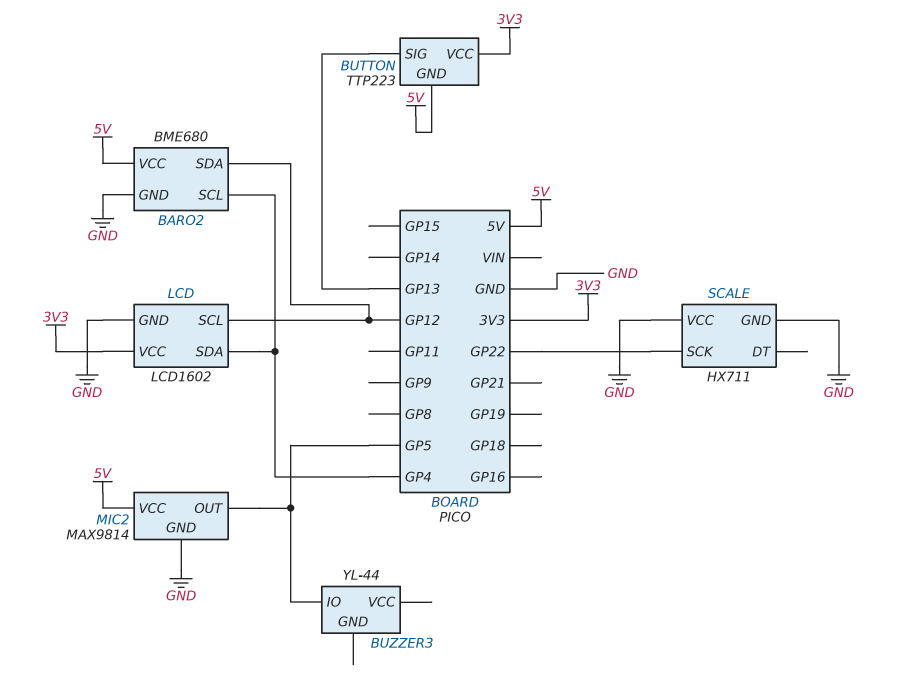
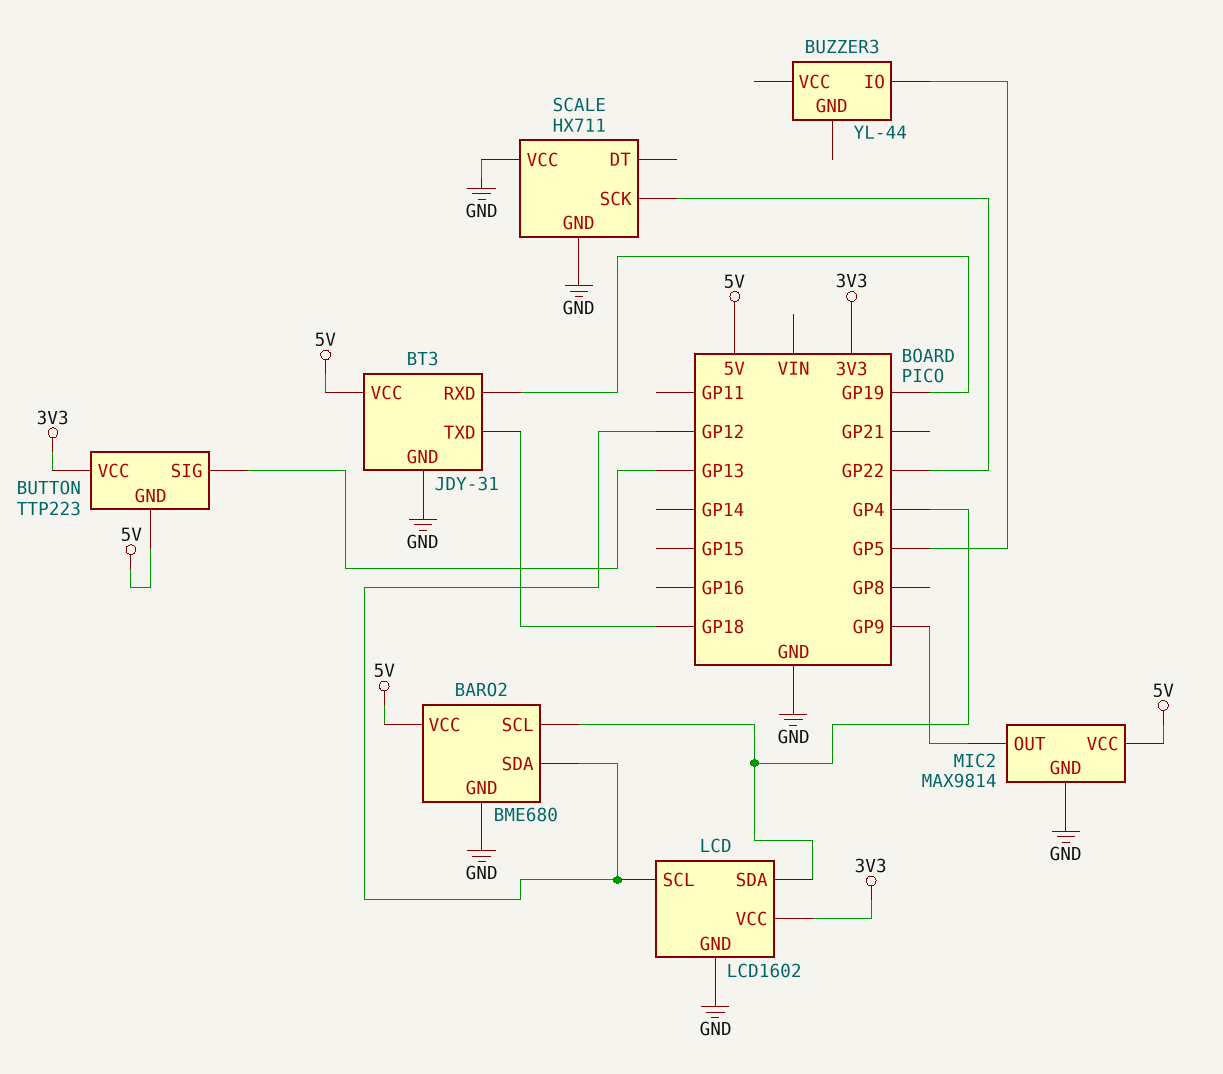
BT3: none -> JDY-31
BT3 pin GND: none -> GND
BT3 pin RXD: none -> GP19
BT3 pin TXD: none -> GP18
BT3 pin VCC: none -> 5V
MIC2 pin OUT: GP5 -> GP9

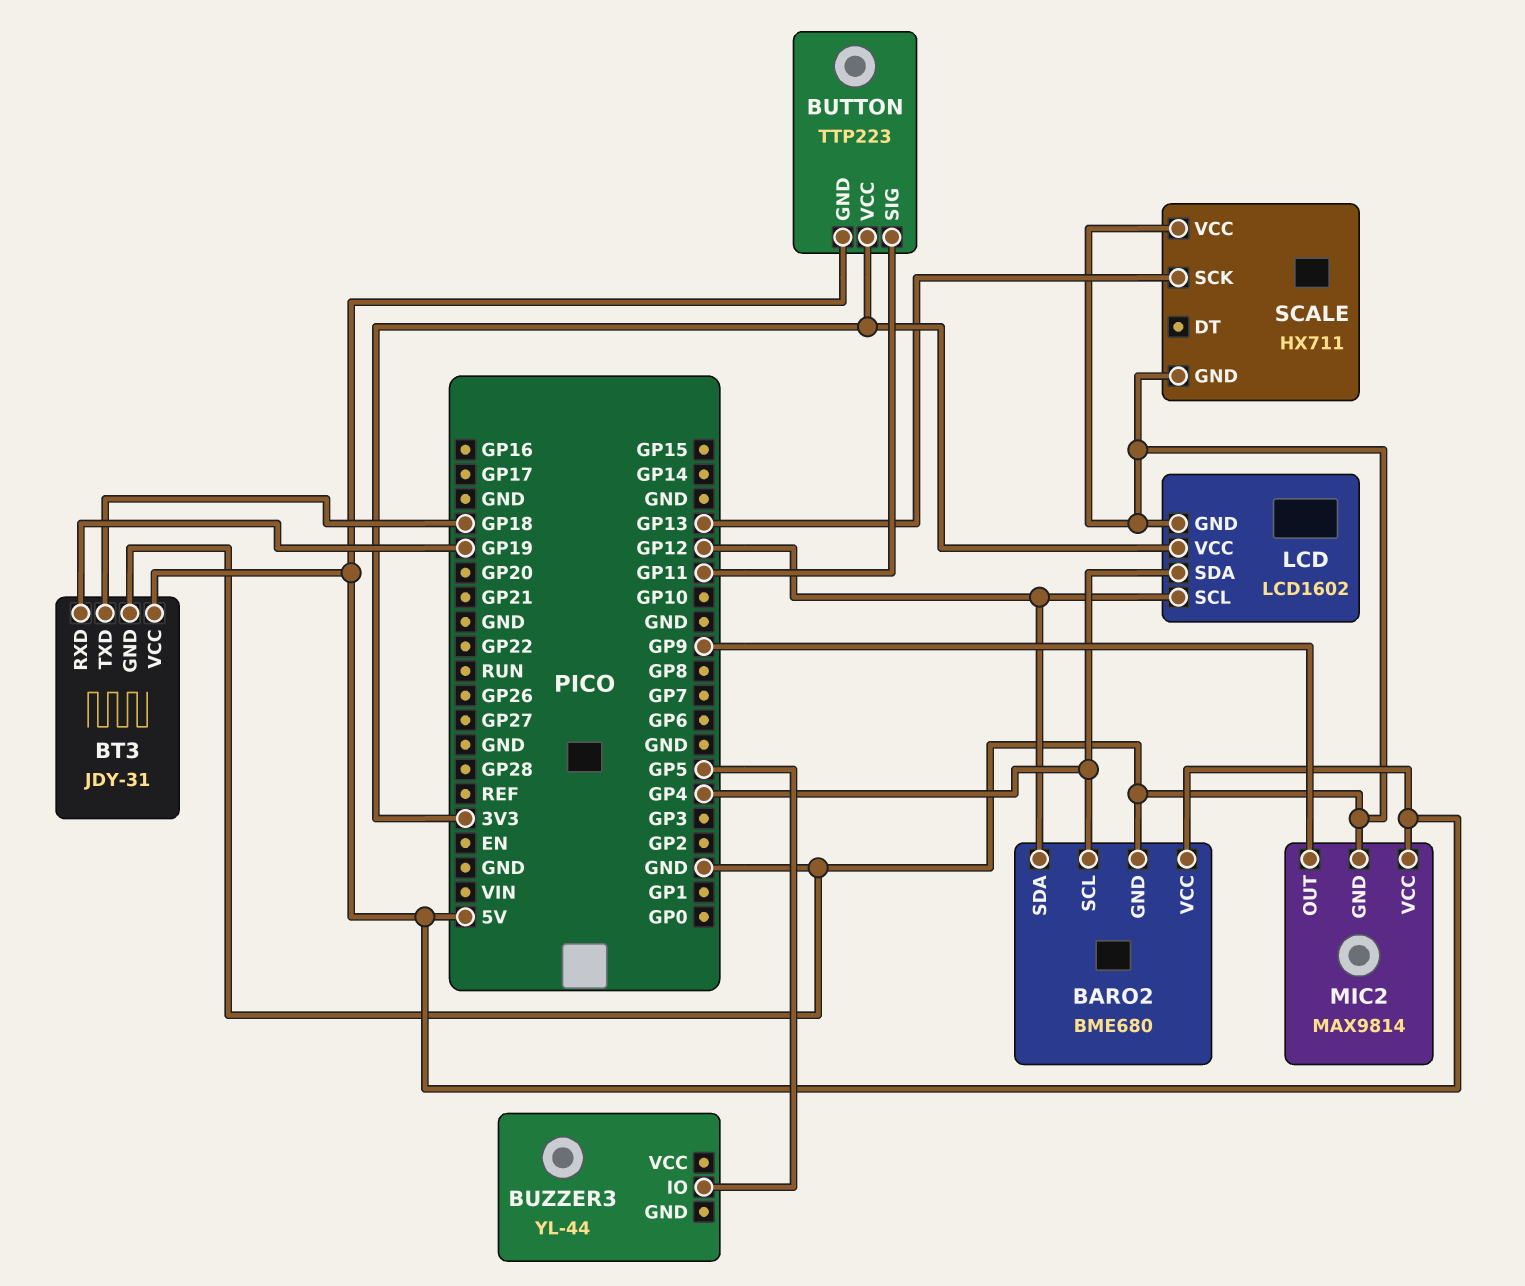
BUTTON pin SIG: GP13 -> GP11
SCALE pin SCK: GP22 -> GP13

